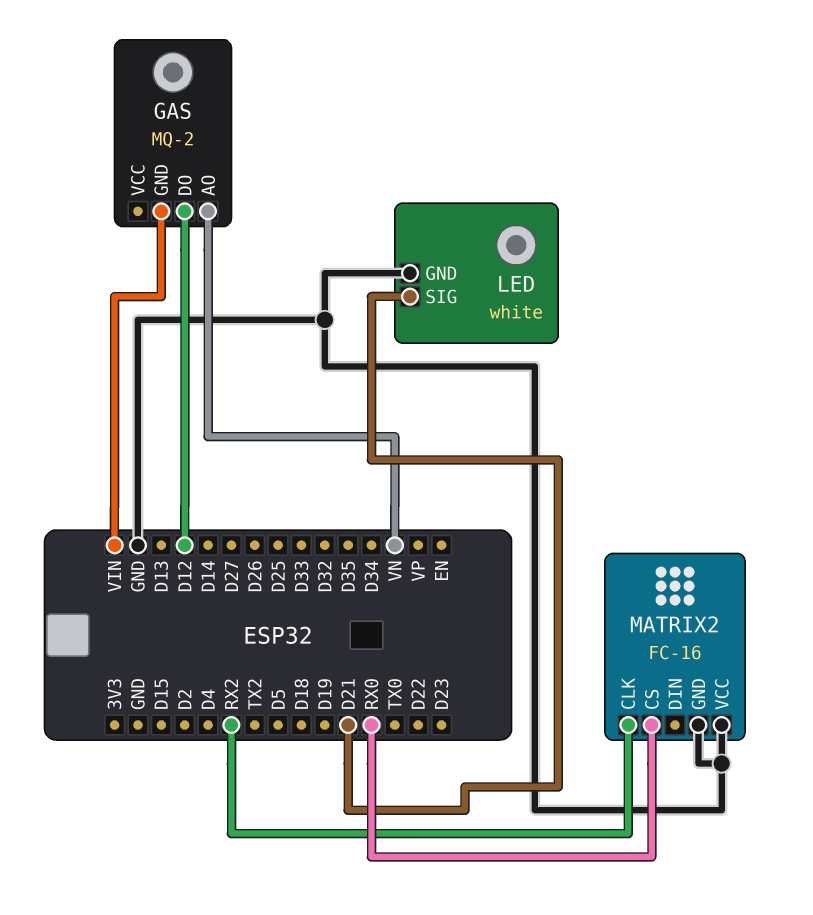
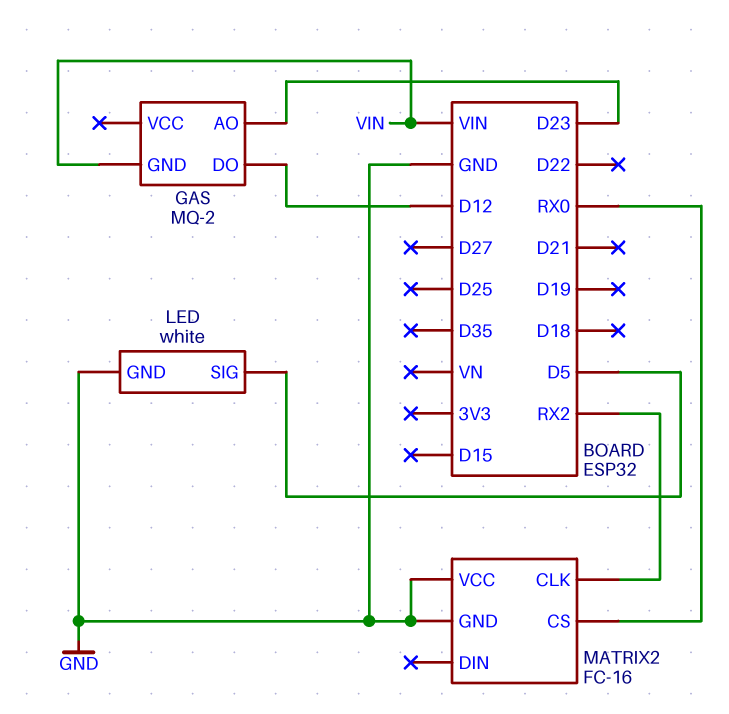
GAS pin AO: VN -> D23
LED pin SIG: D21 -> D5

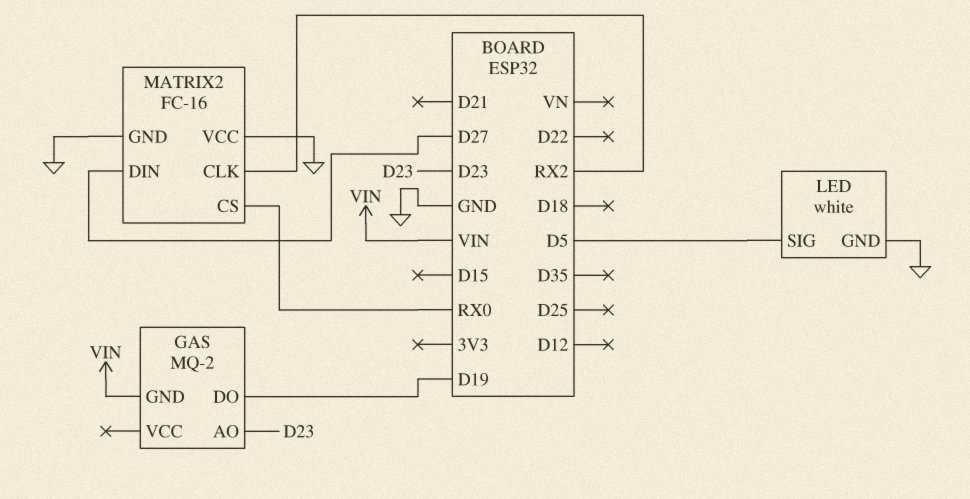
GAS pin DO: D12 -> D19
MATRIX2 pin DIN: none -> D27

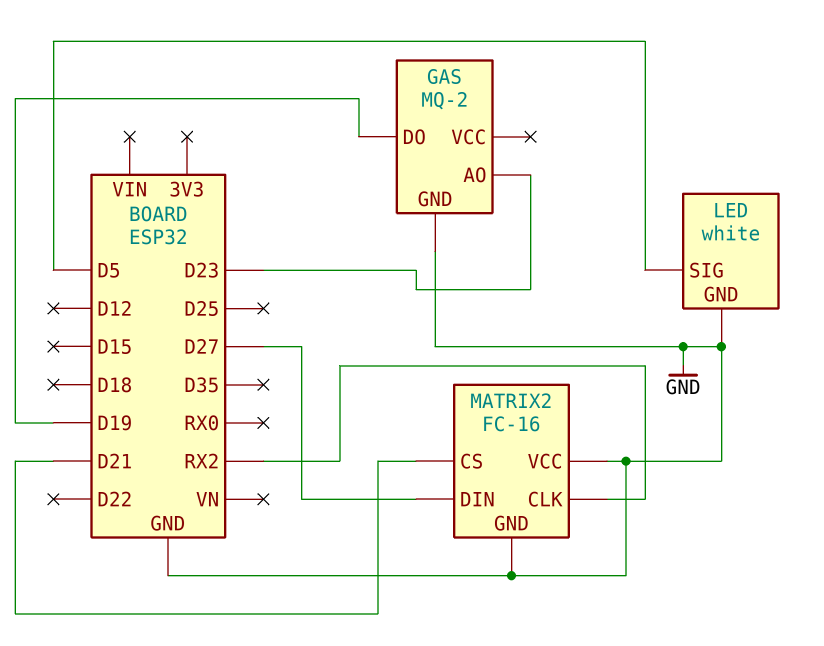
GAS pin GND: VIN -> GND
MATRIX2 pin CS: RX0 -> D21

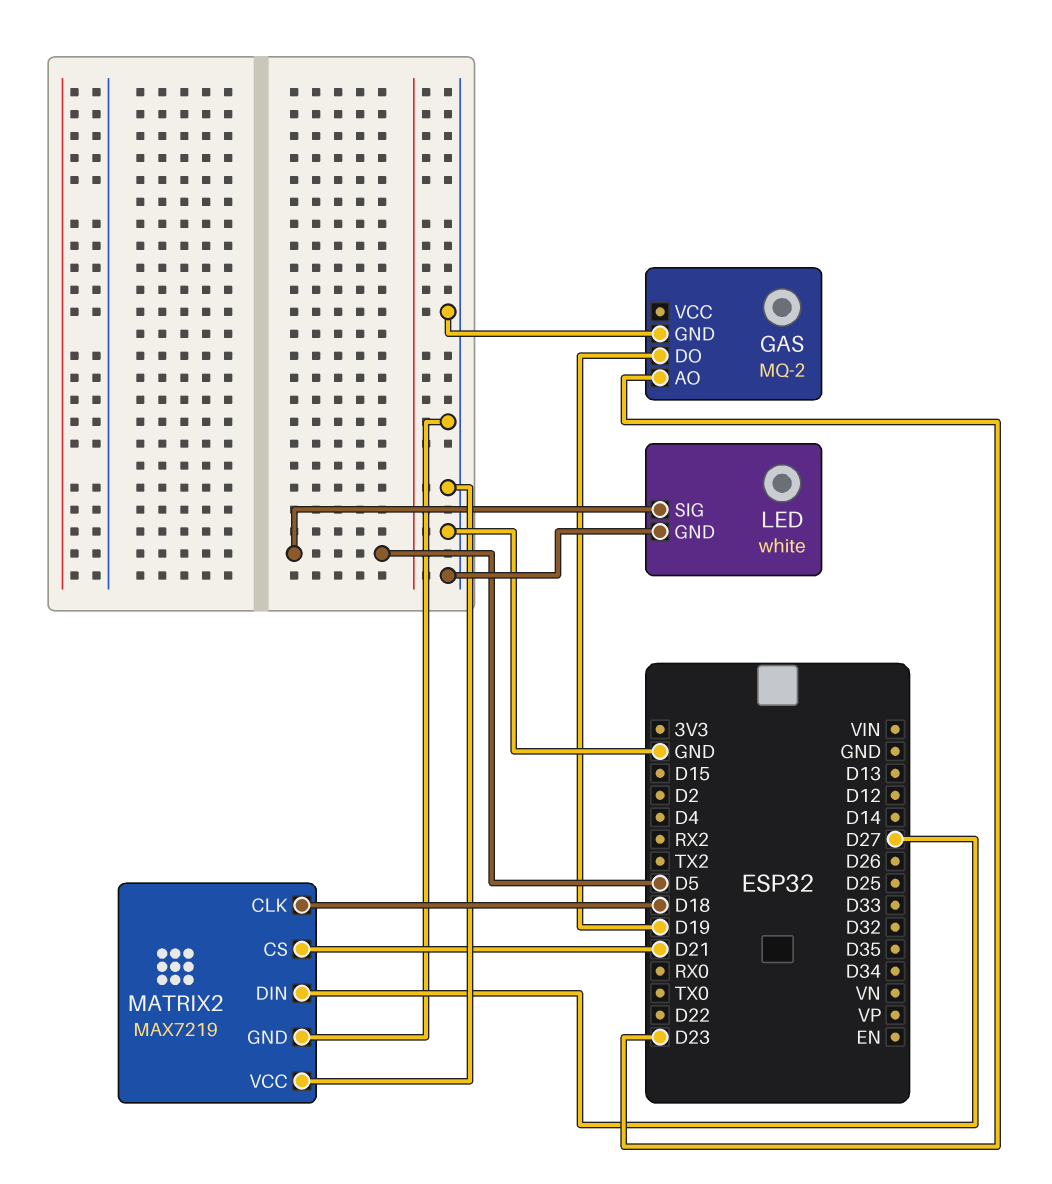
MATRIX2: FC-16 -> MAX7219
MATRIX2 pin CLK: RX2 -> D18

